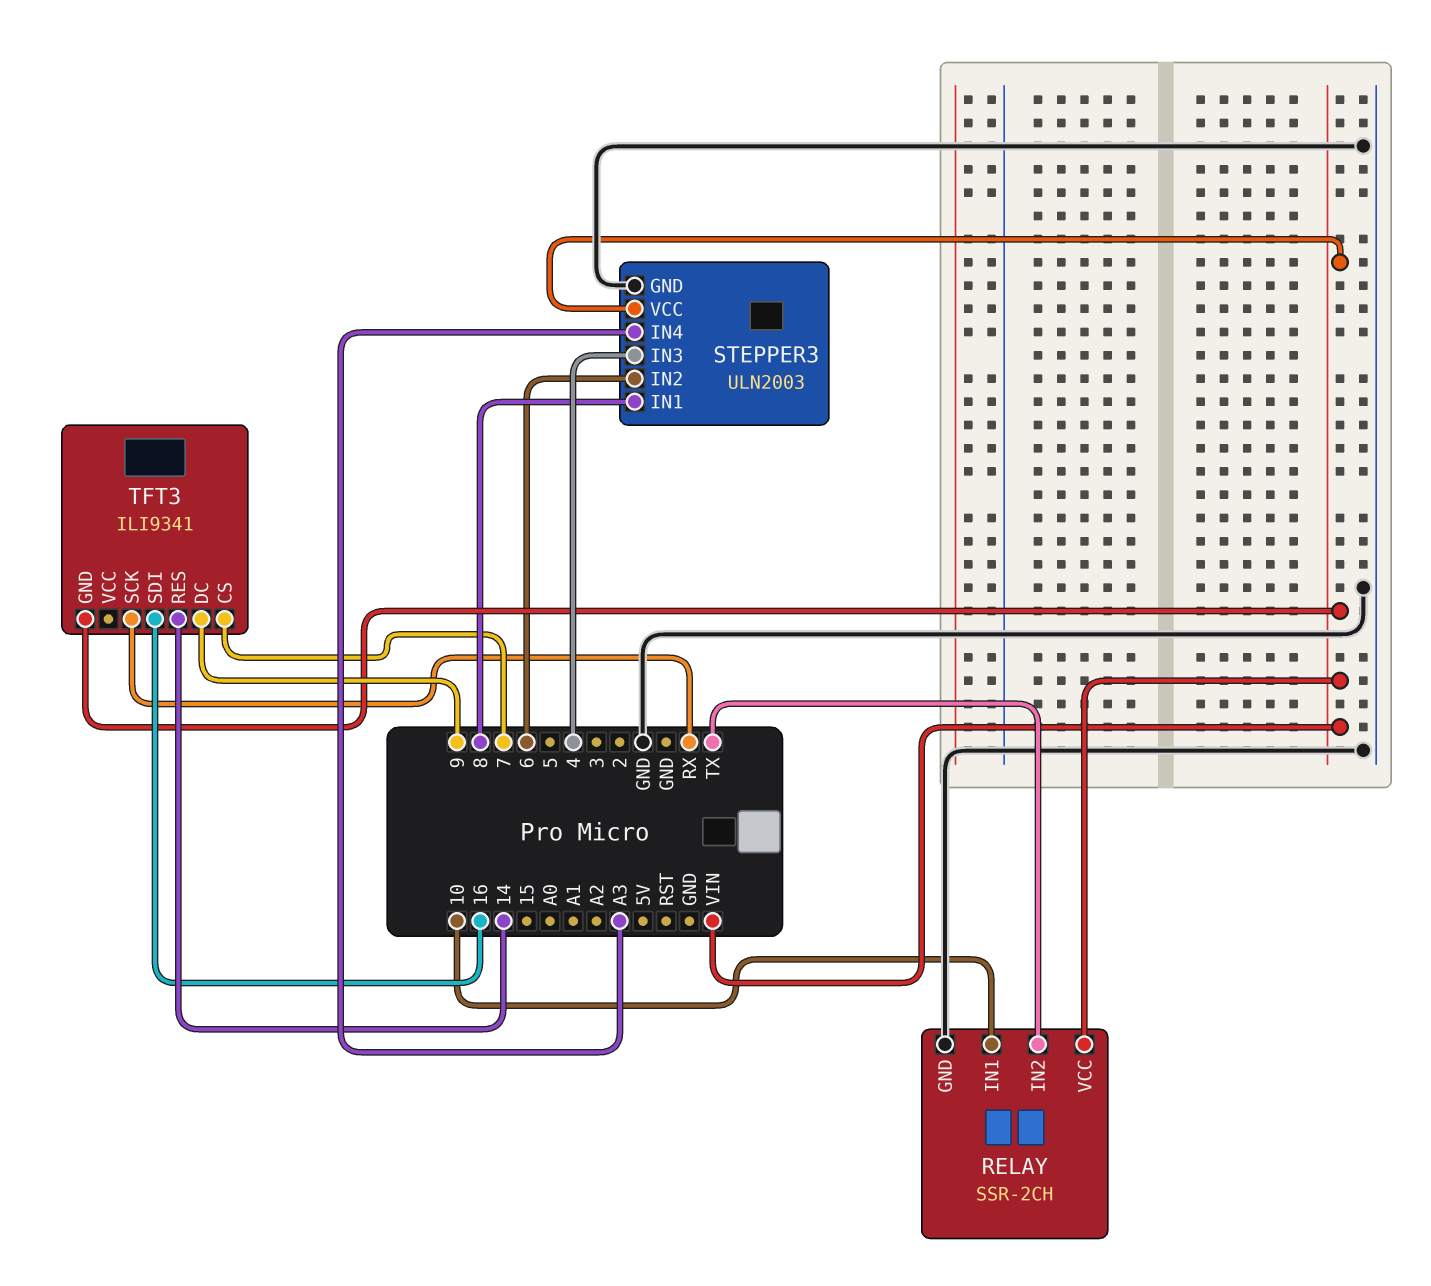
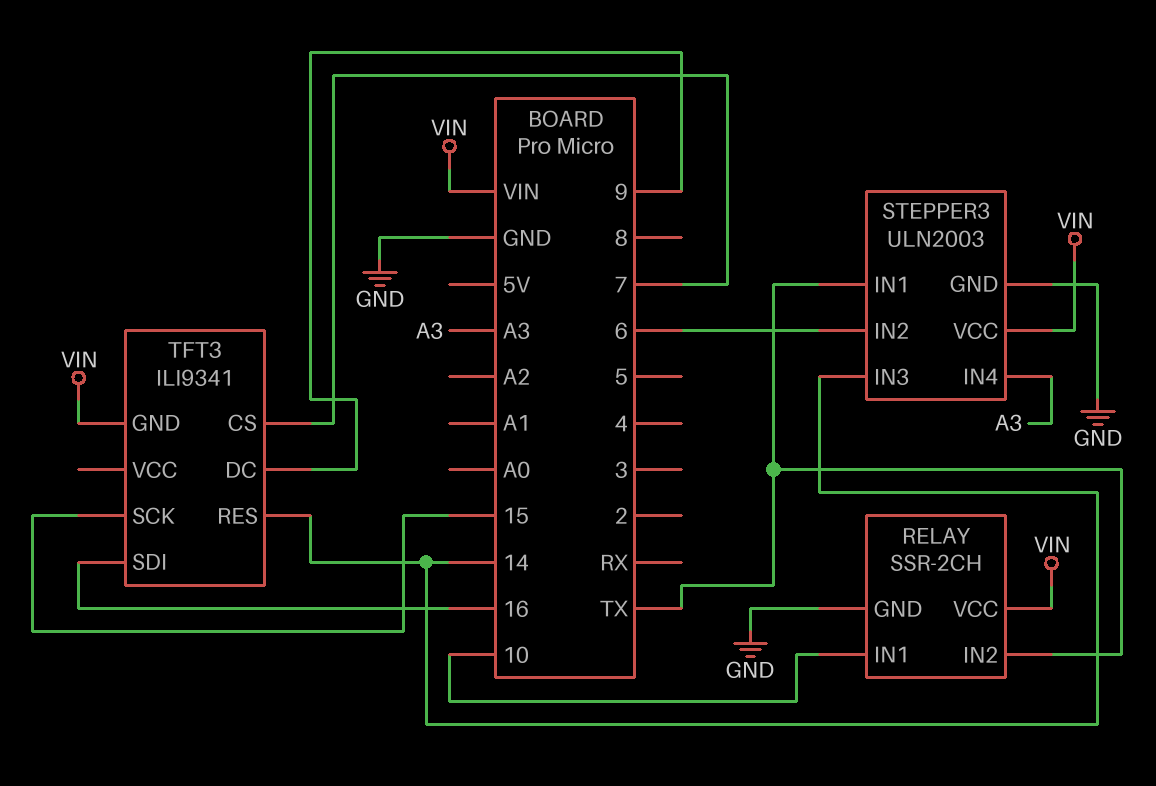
STEPPER3 pin IN1: 8 -> TX
STEPPER3 pin IN3: 4 -> 14
TFT3 pin SCK: RX -> 15

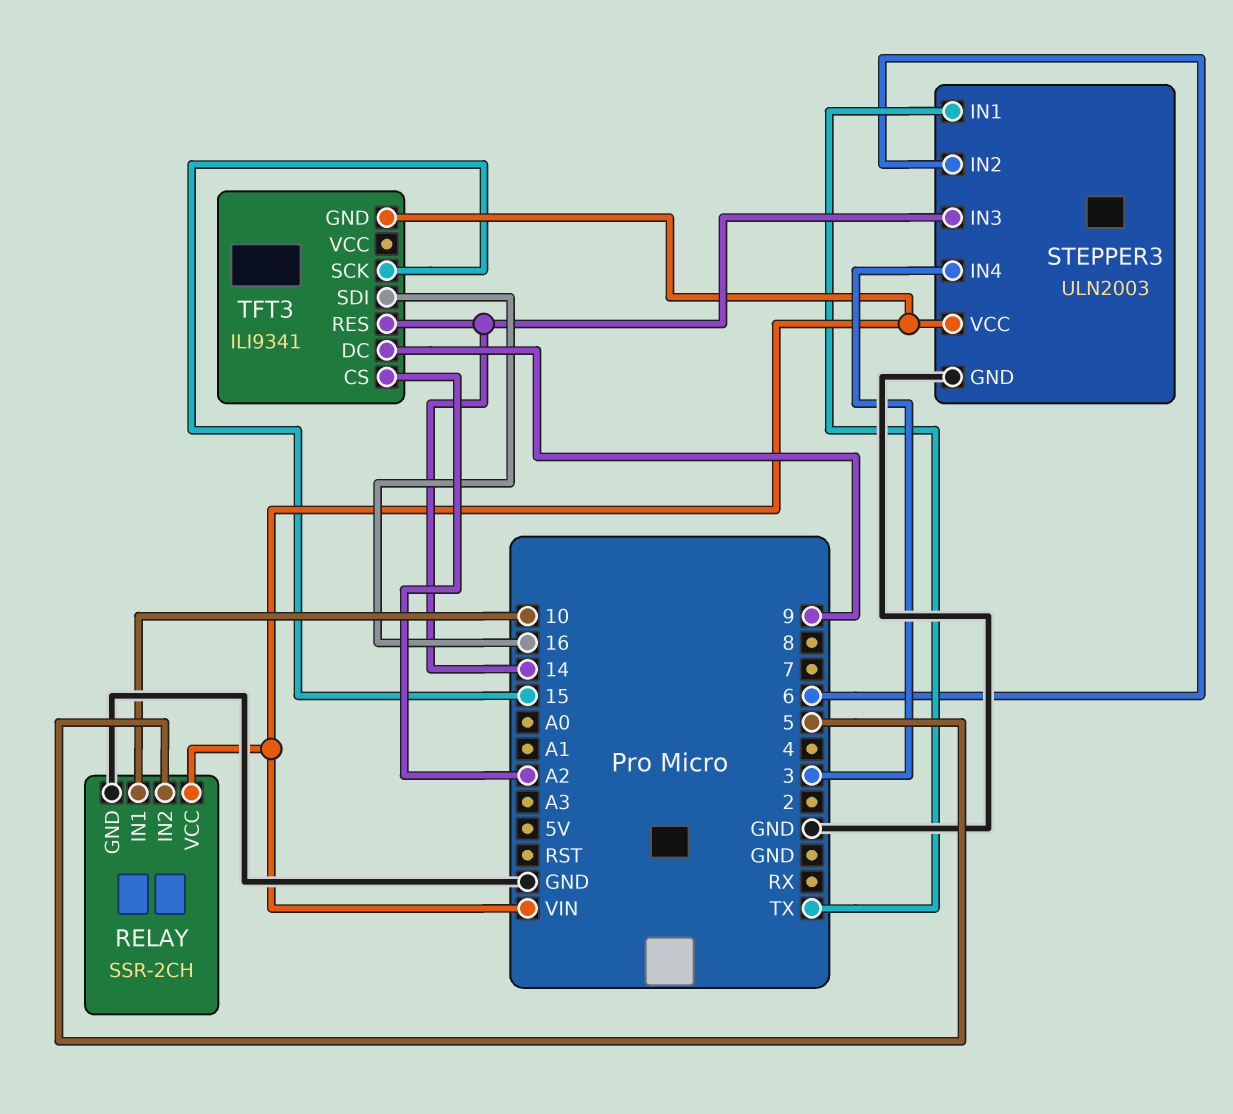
RELAY pin IN2: TX -> 5
STEPPER3 pin IN4: A3 -> 3
TFT3 pin CS: 7 -> A2

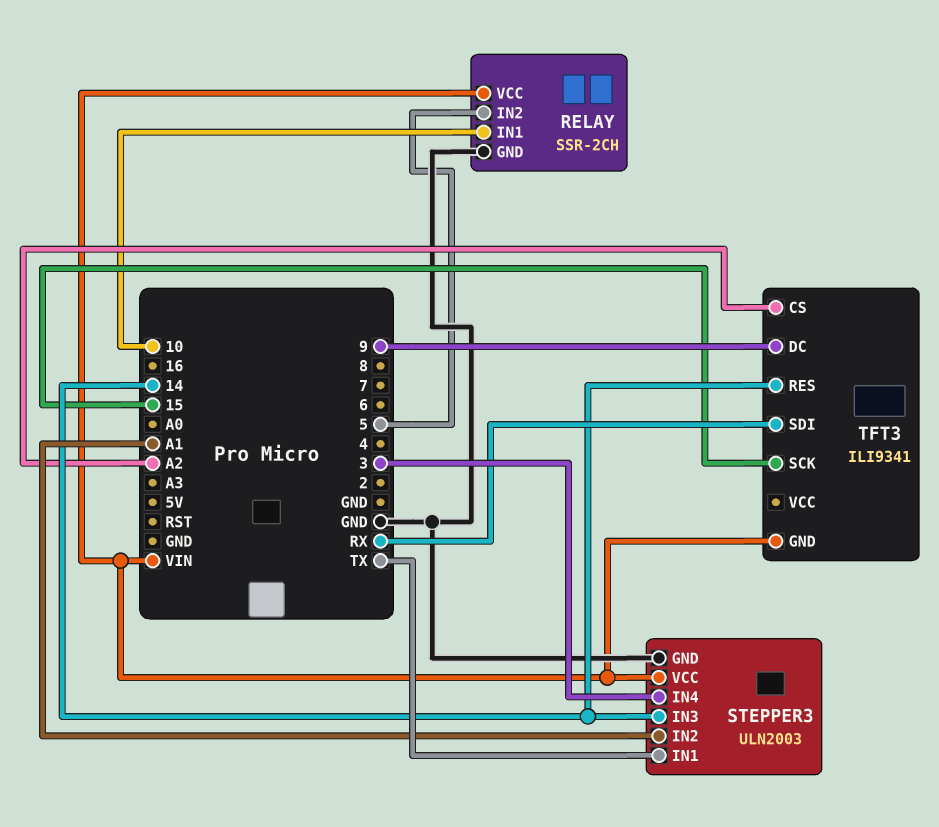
STEPPER3 pin IN2: 6 -> A1
TFT3 pin SDI: 16 -> RX

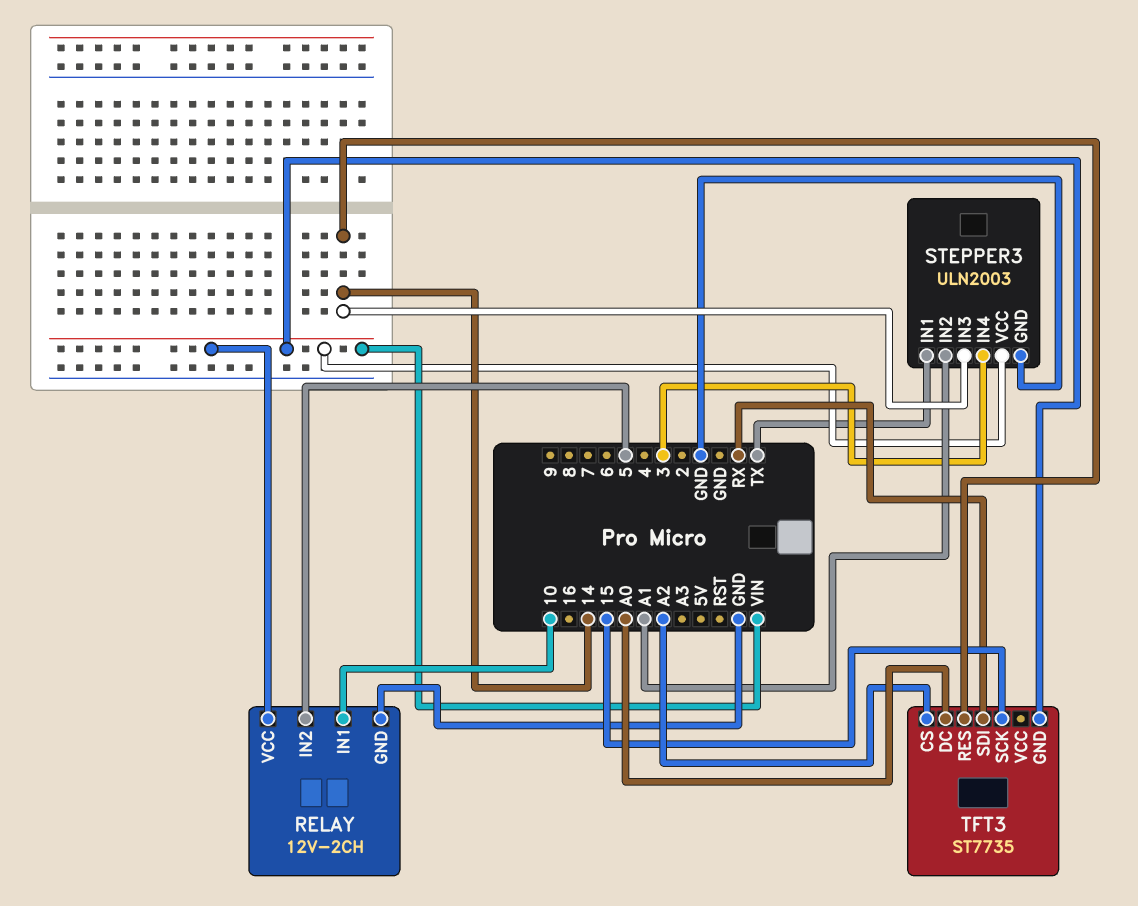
RELAY: SSR-2CH -> 12V-2CH
TFT3: ILI9341 -> ST7735
TFT3 pin DC: 9 -> A0

